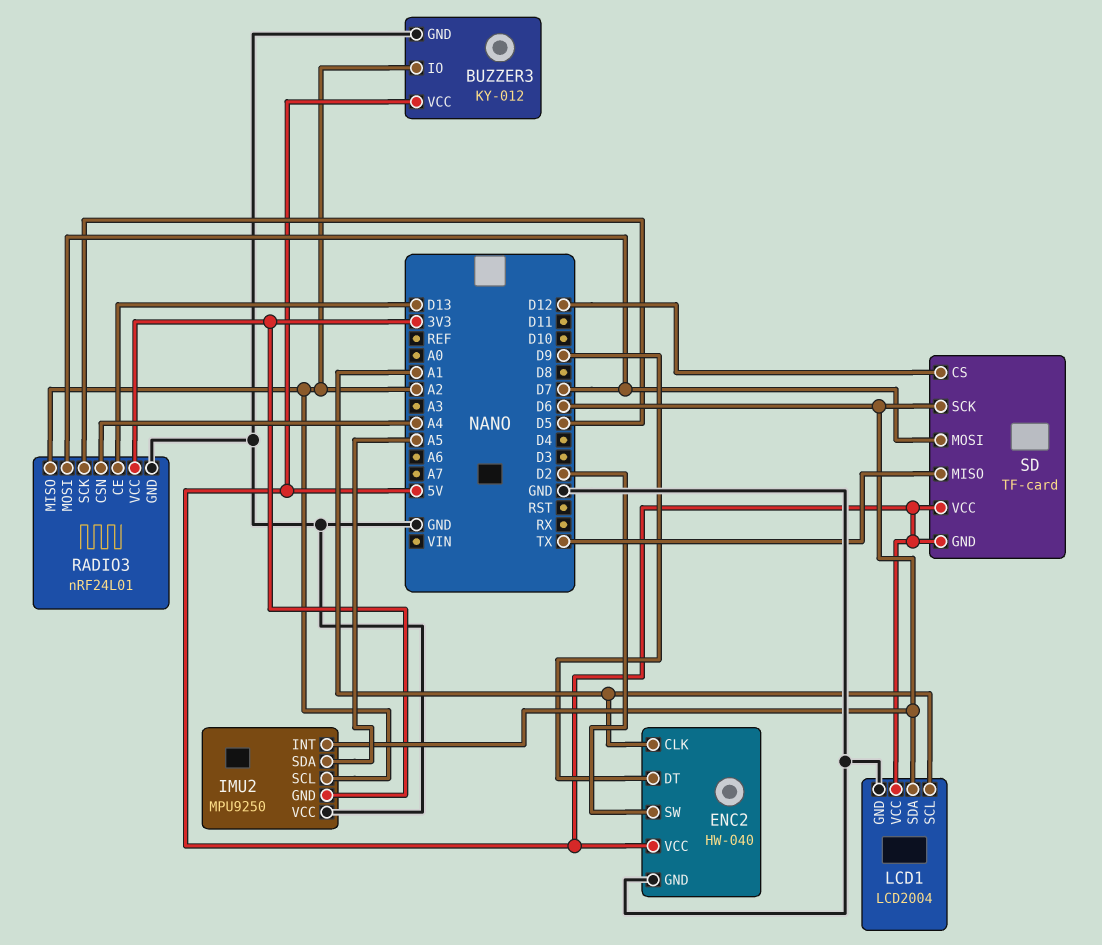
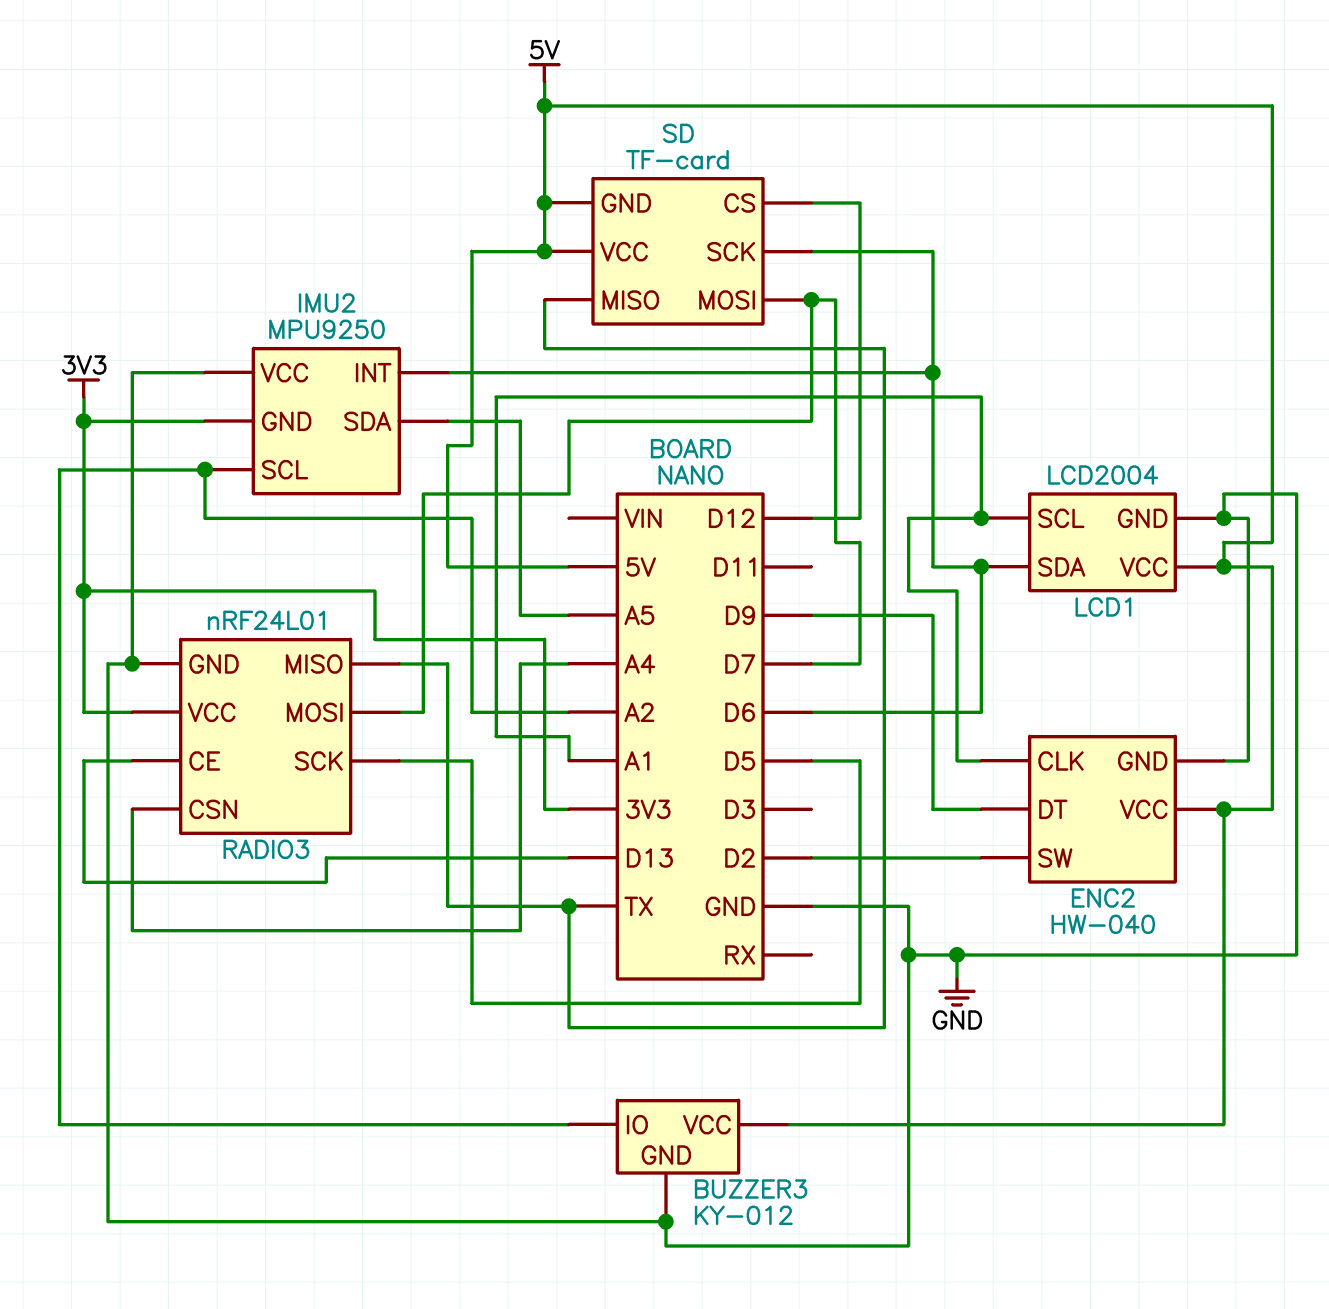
RADIO3 pin MISO: A2 -> TX

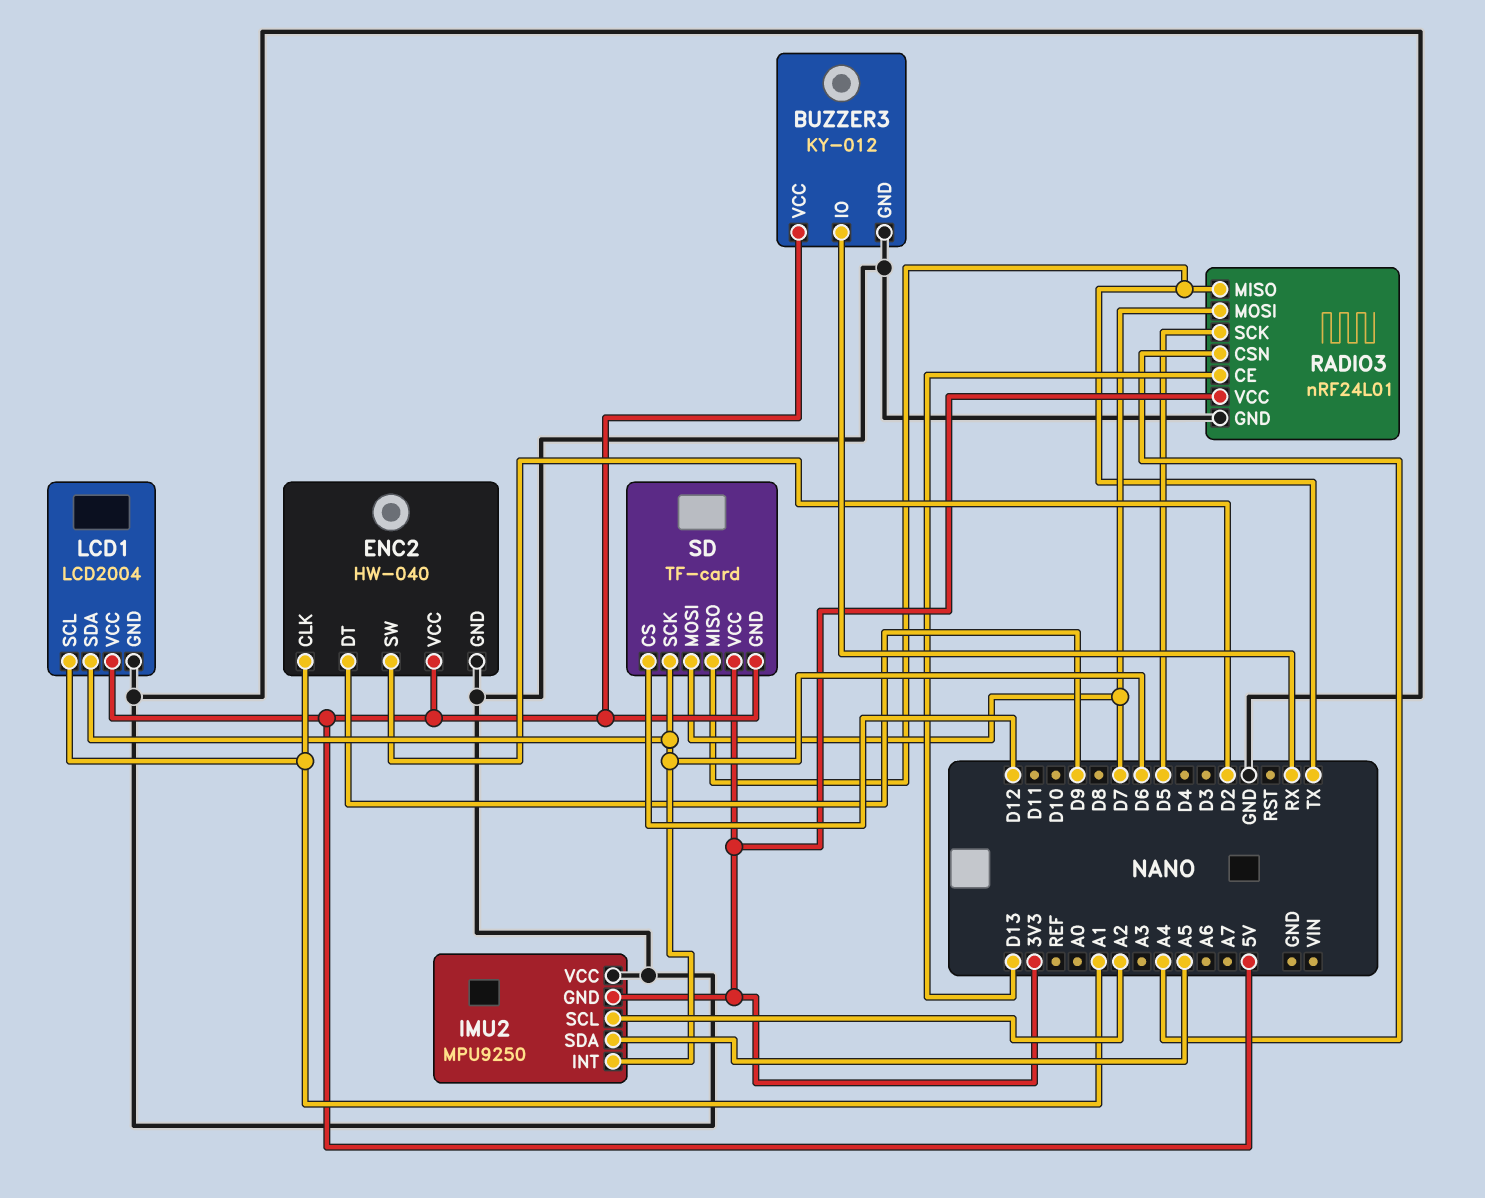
BUZZER3 pin IO: A2 -> RX
SD pin VCC: 5V -> 3V3

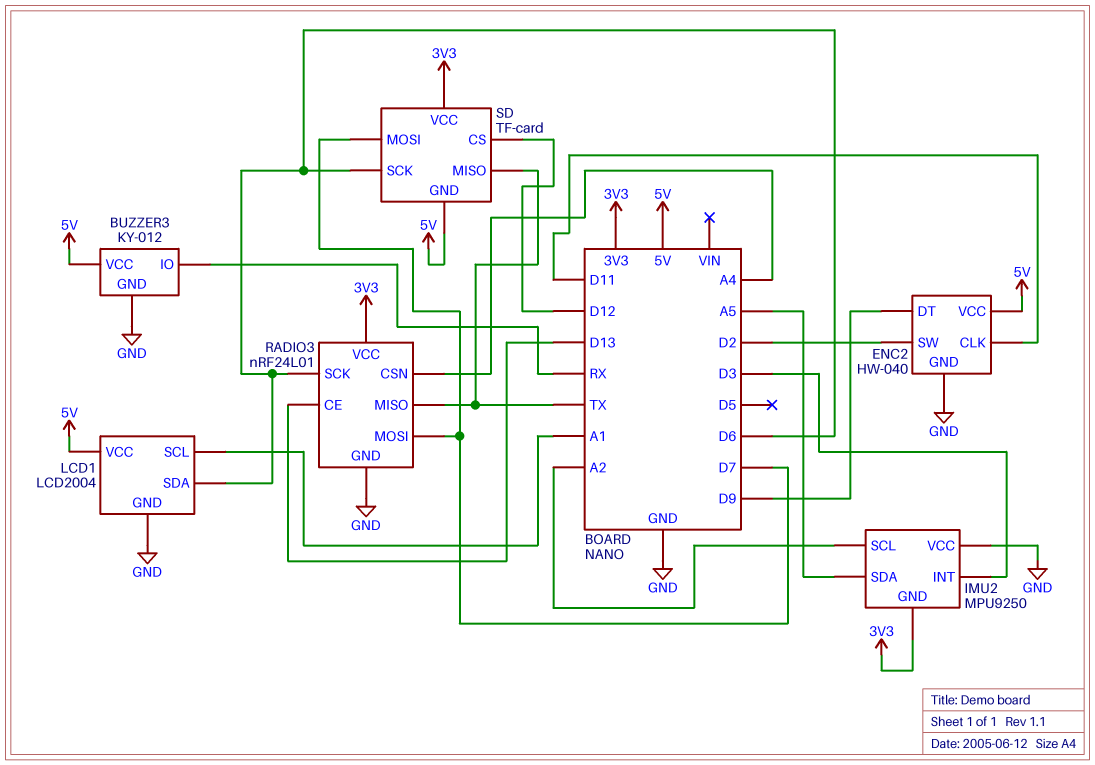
ENC2 pin CLK: A1 -> D11
IMU2 pin INT: D6 -> D3
RADIO3 pin SCK: D5 -> D6

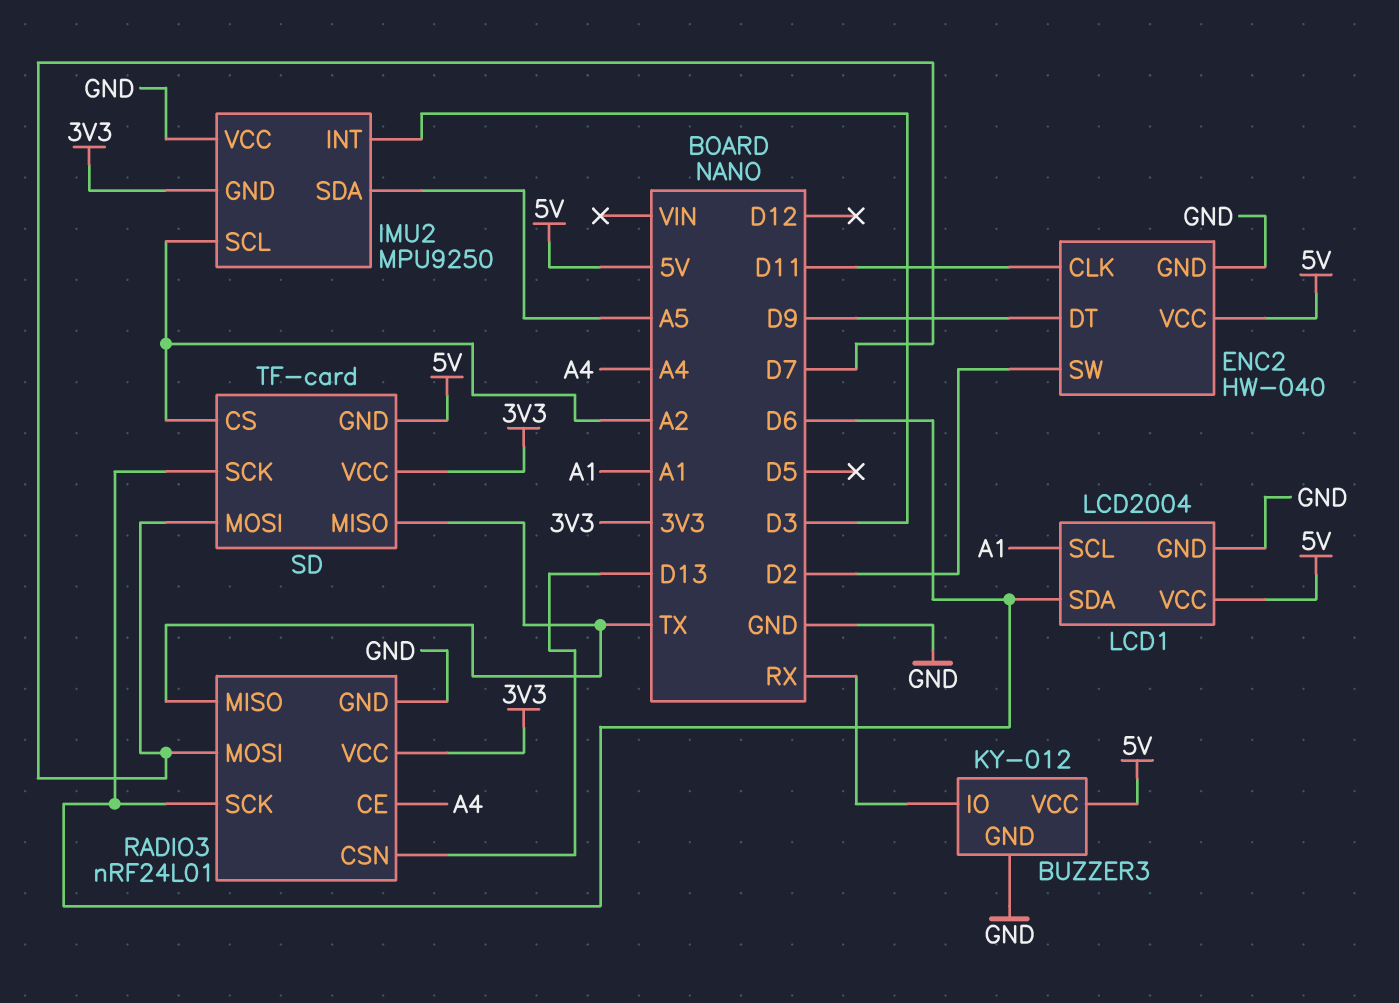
RADIO3 pin CE: D13 -> A4
RADIO3 pin CSN: A4 -> D13
SD pin CS: D12 -> A2

